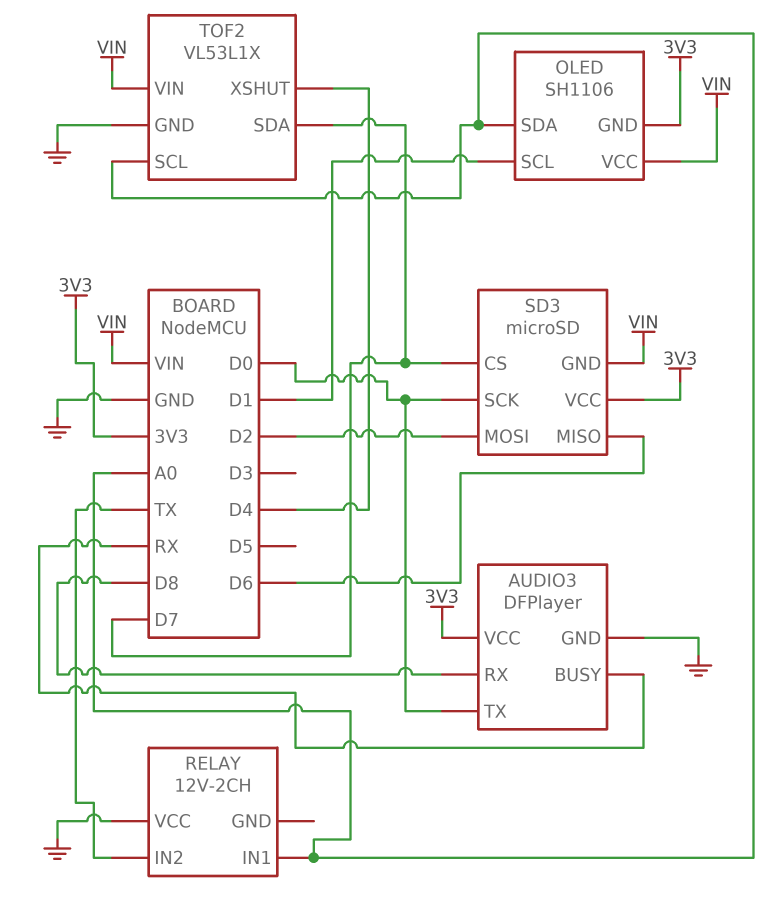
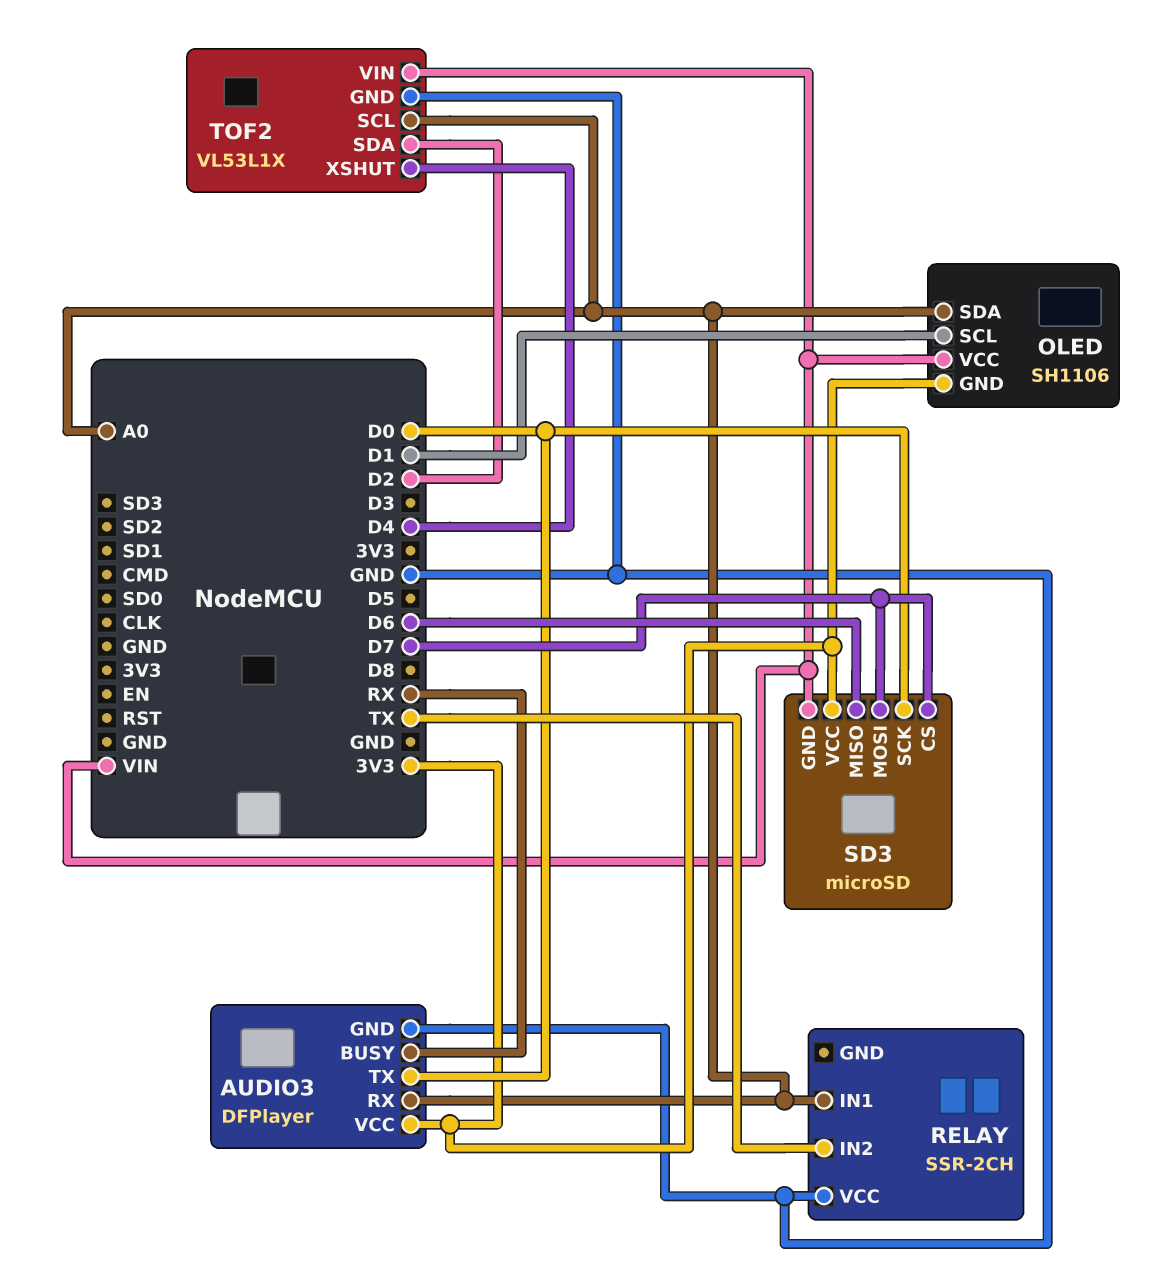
AUDIO3 pin RX: D8 -> A0
RELAY: 12V-2CH -> SSR-2CH
SD3 pin MOSI: D2 -> D7
TOF2 pin SDA: D7 -> D2

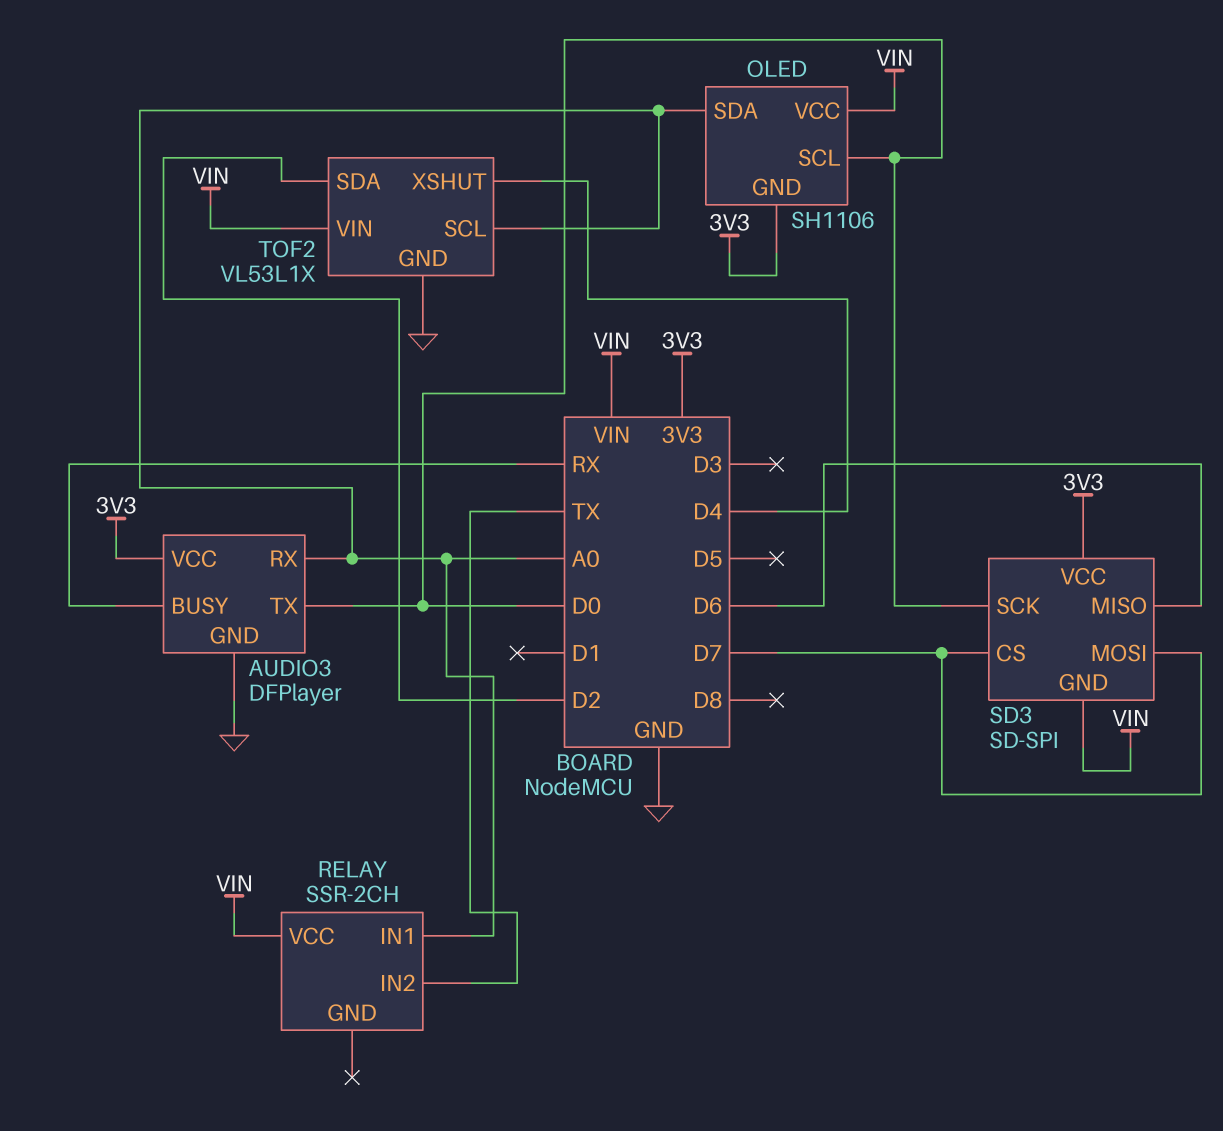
OLED pin SCL: D1 -> D0
RELAY pin VCC: GND -> VIN
SD3: microSD -> SD-SPI

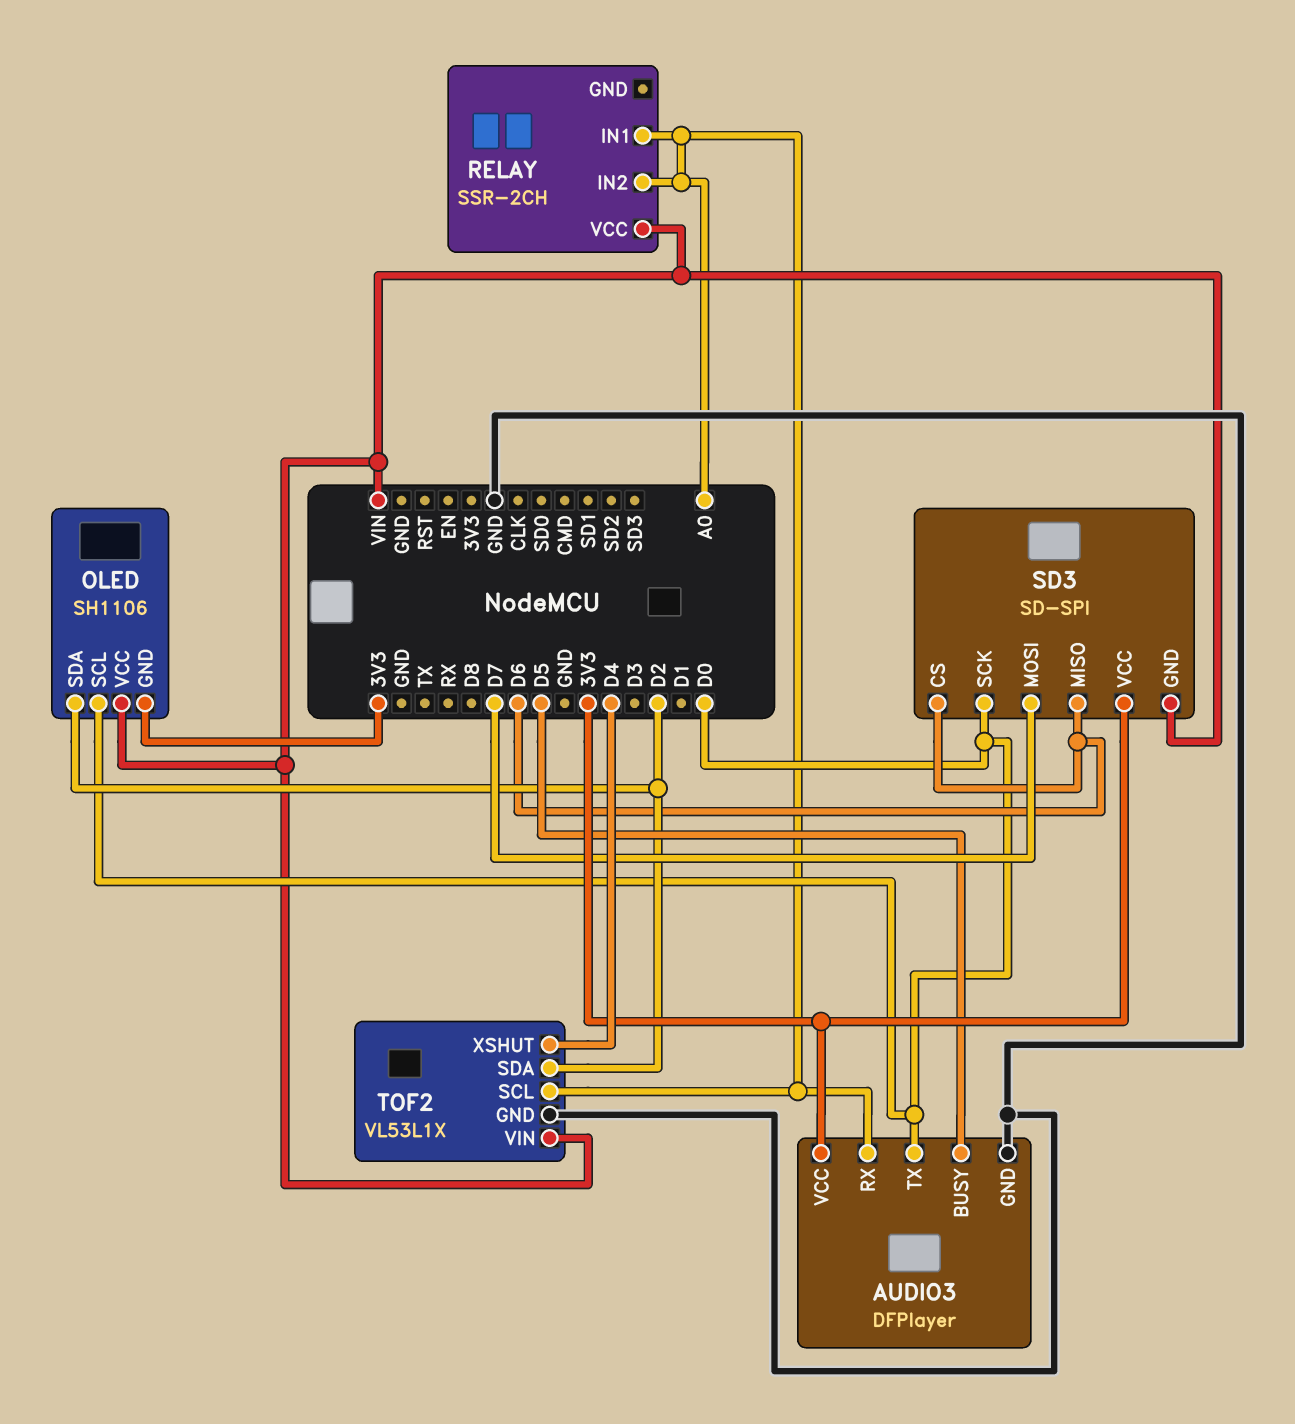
AUDIO3 pin BUSY: RX -> D5
OLED pin SDA: A0 -> D2
RELAY pin IN2: TX -> A0
SD3 pin CS: D7 -> D6

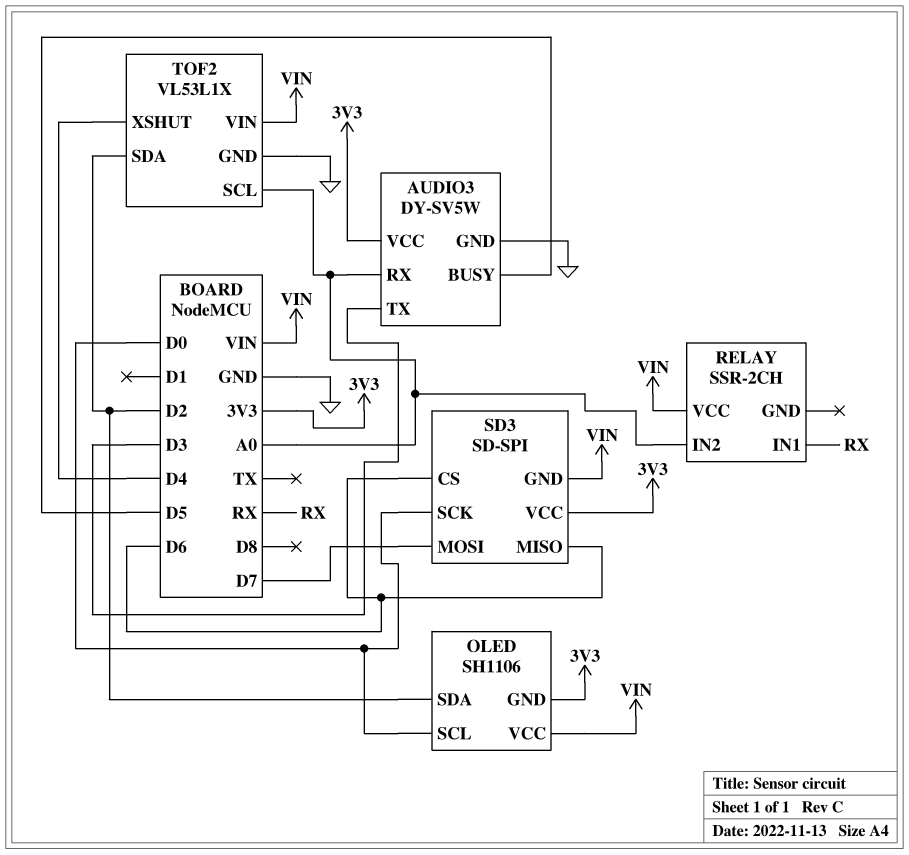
AUDIO3: DFPlayer -> DY-SV5W
AUDIO3 pin TX: D0 -> D3
RELAY pin IN1: A0 -> RX

